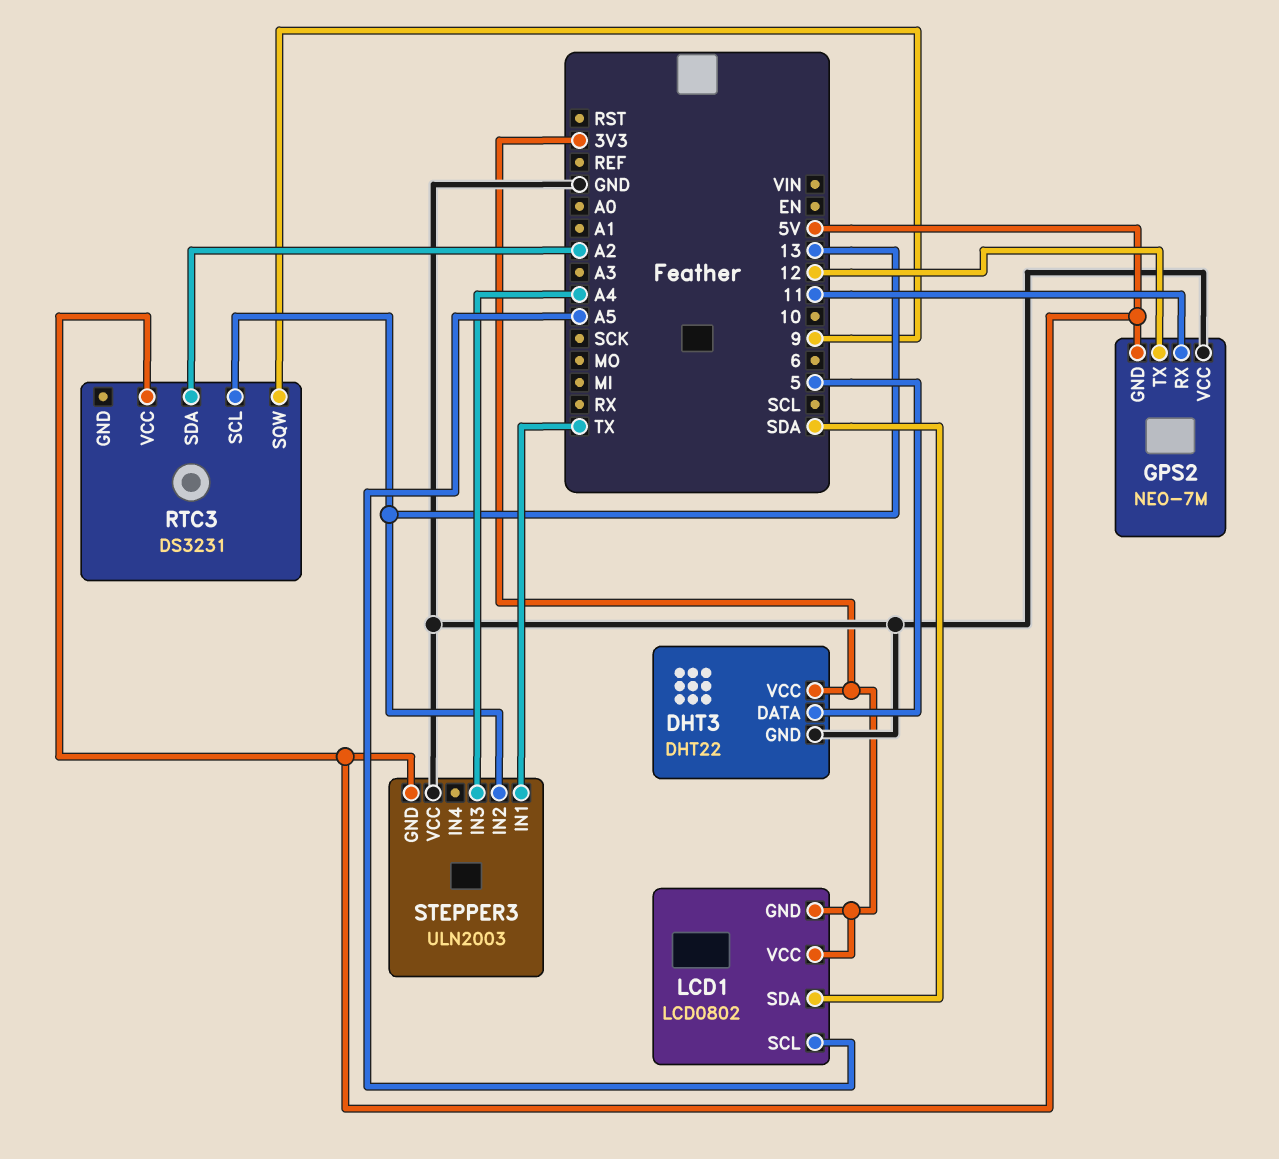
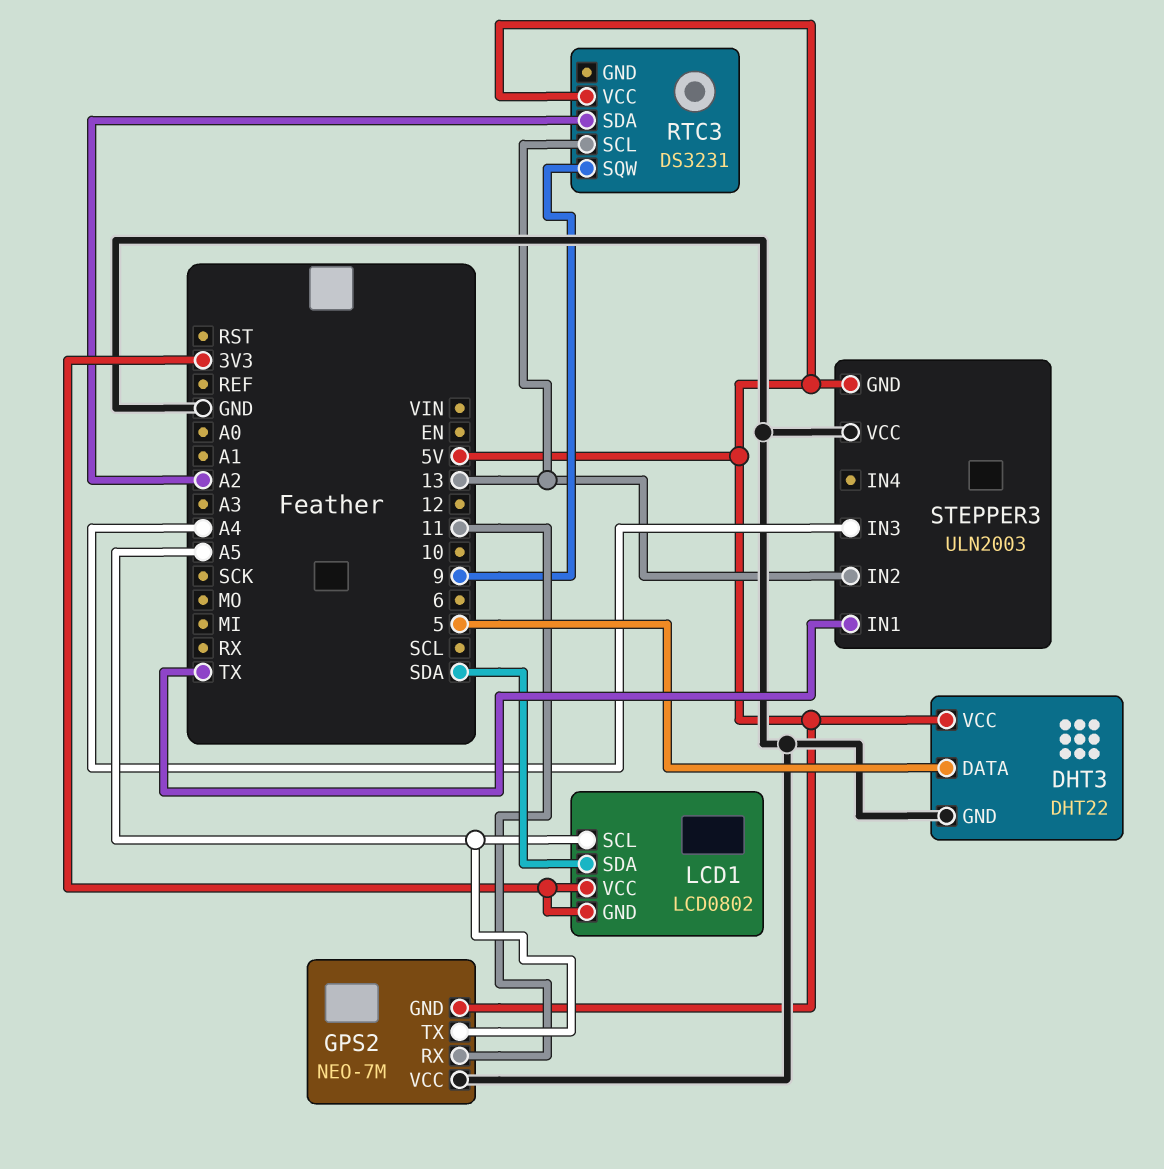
DHT3 pin VCC: 3V3 -> 5V
GPS2 pin TX: 12 -> A5

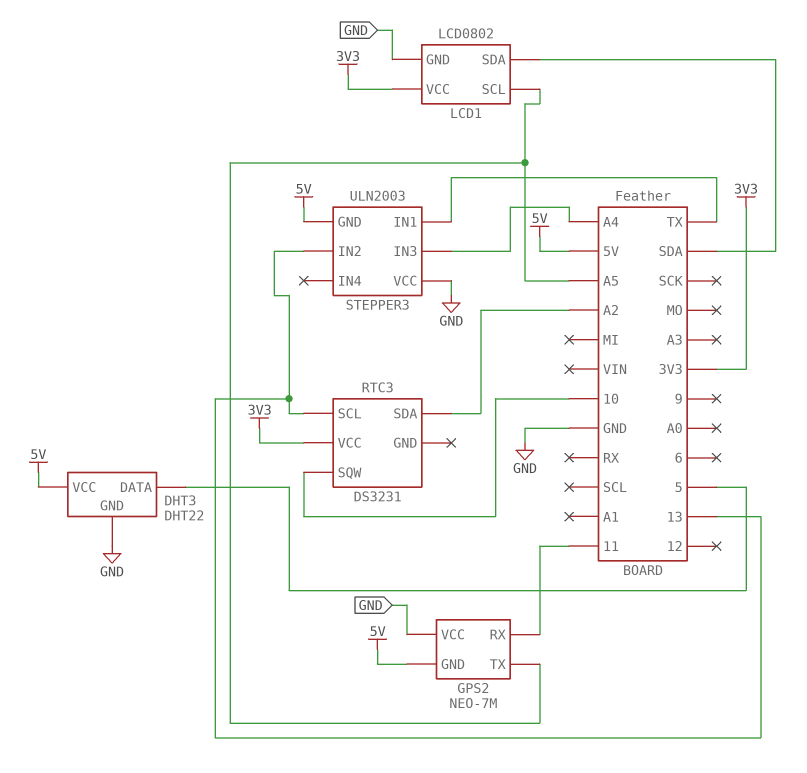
LCD1 pin GND: 3V3 -> GND
RTC3 pin SQW: 9 -> 10
RTC3 pin VCC: 5V -> 3V3

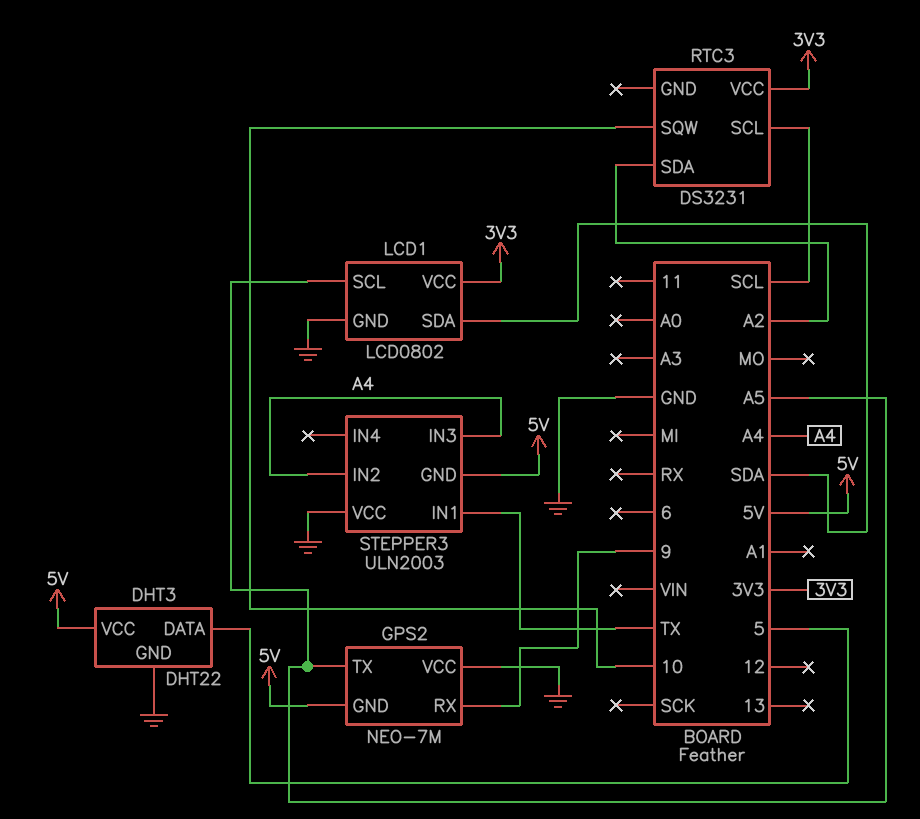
GPS2 pin RX: 11 -> 9
RTC3 pin SCL: 13 -> SCL
STEPPER3 pin IN2: 13 -> A4

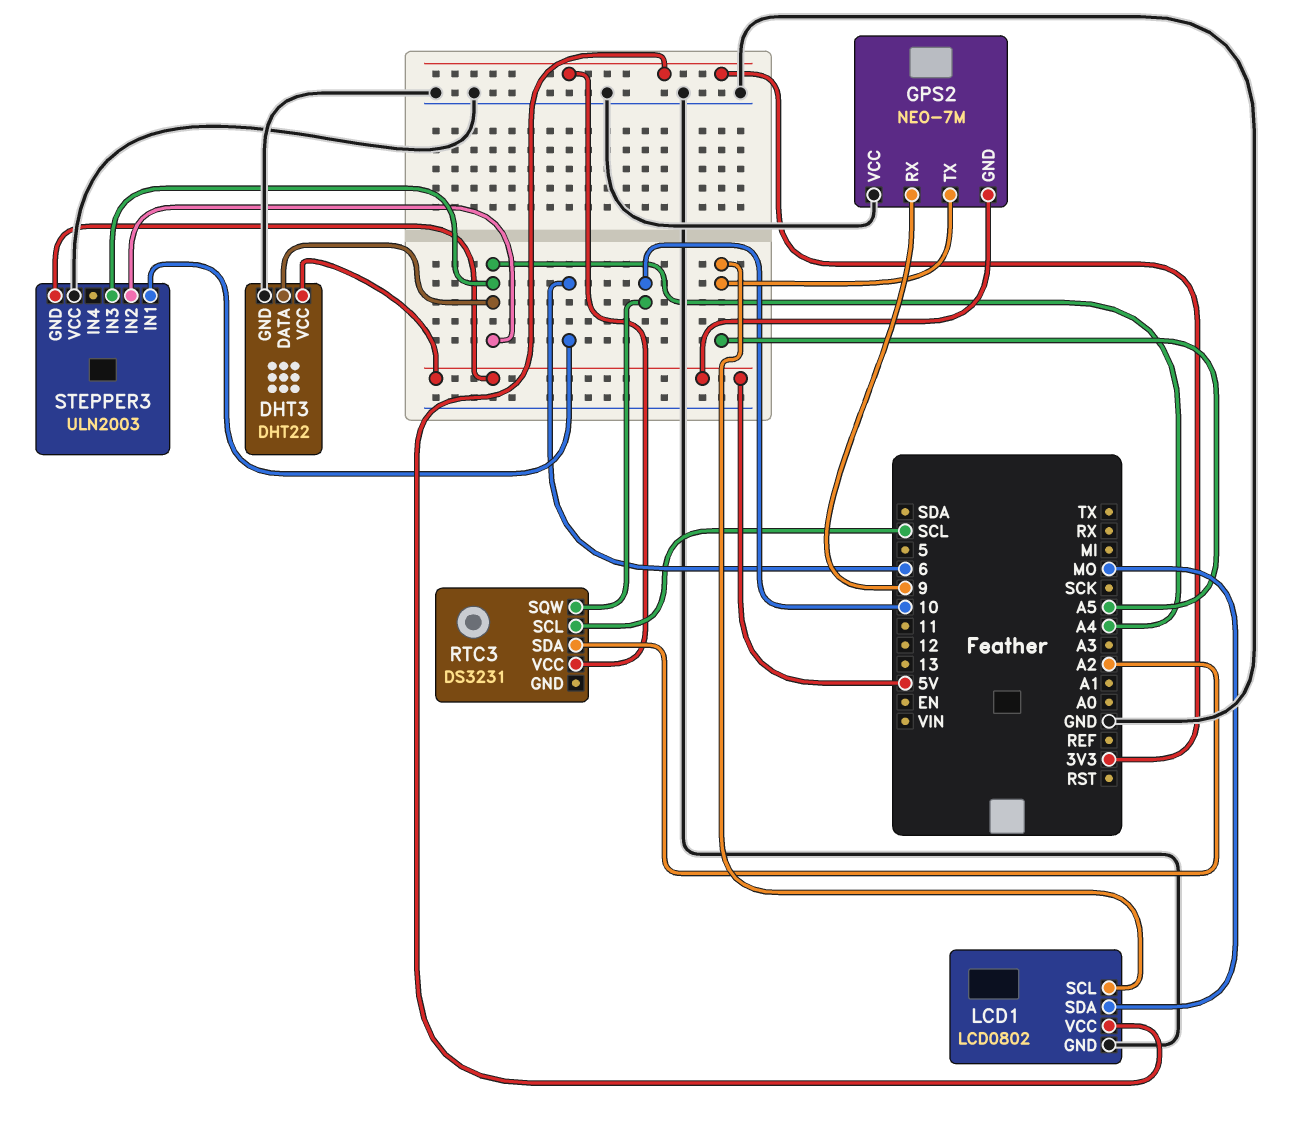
DHT3 pin DATA: 5 -> A4
LCD1 pin SDA: SDA -> MO
STEPPER3 pin IN1: TX -> 6

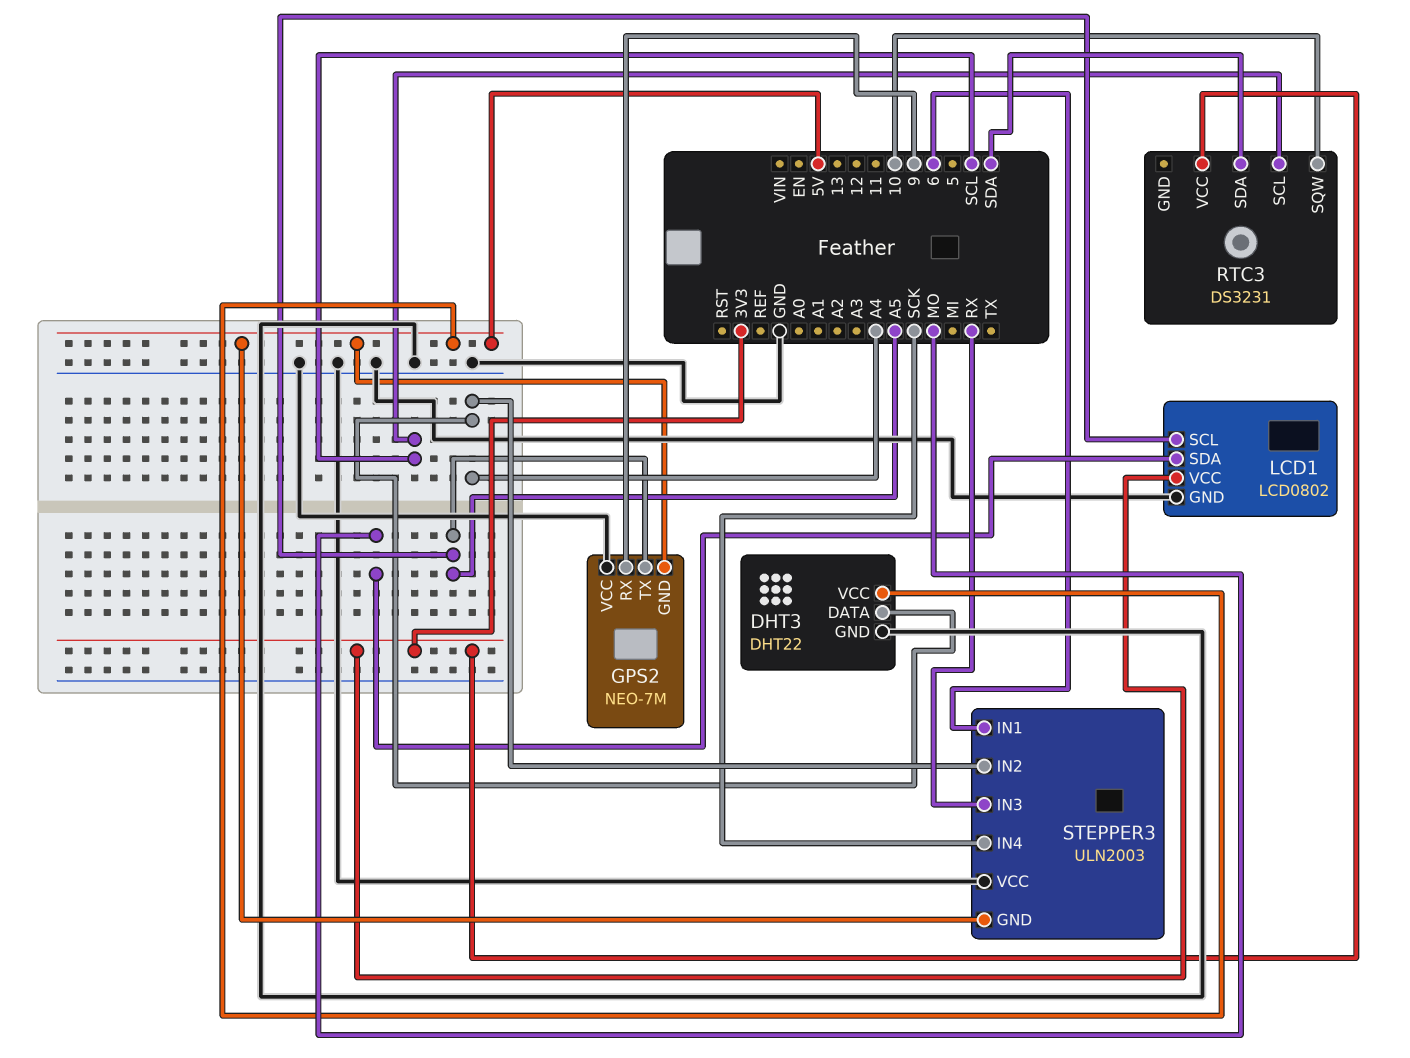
RTC3 pin SDA: A2 -> SDA
STEPPER3 pin IN3: A4 -> RX
STEPPER3 pin IN4: none -> SCK

